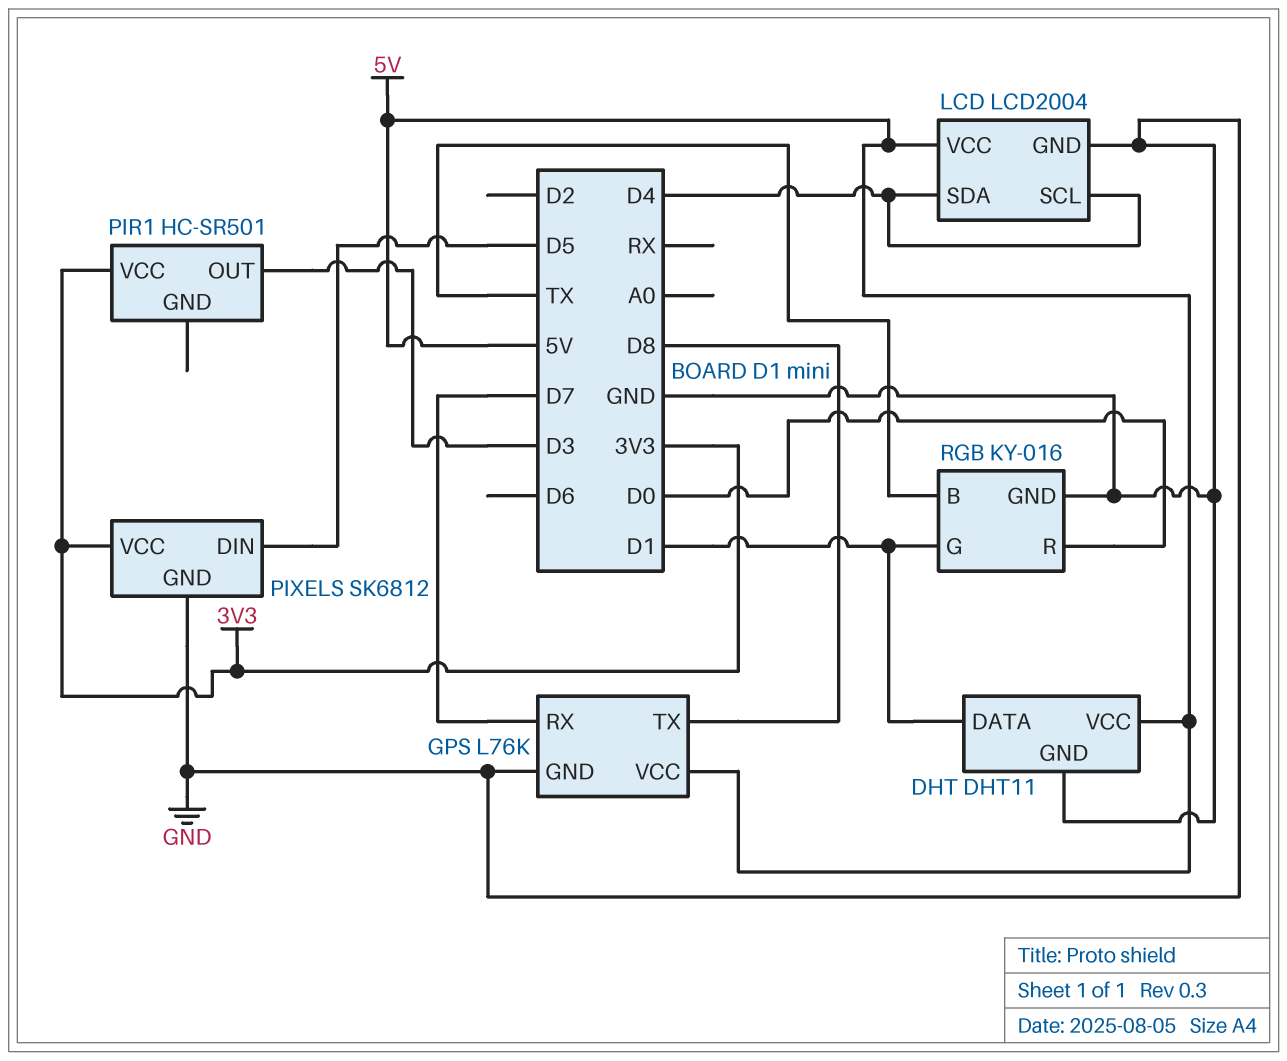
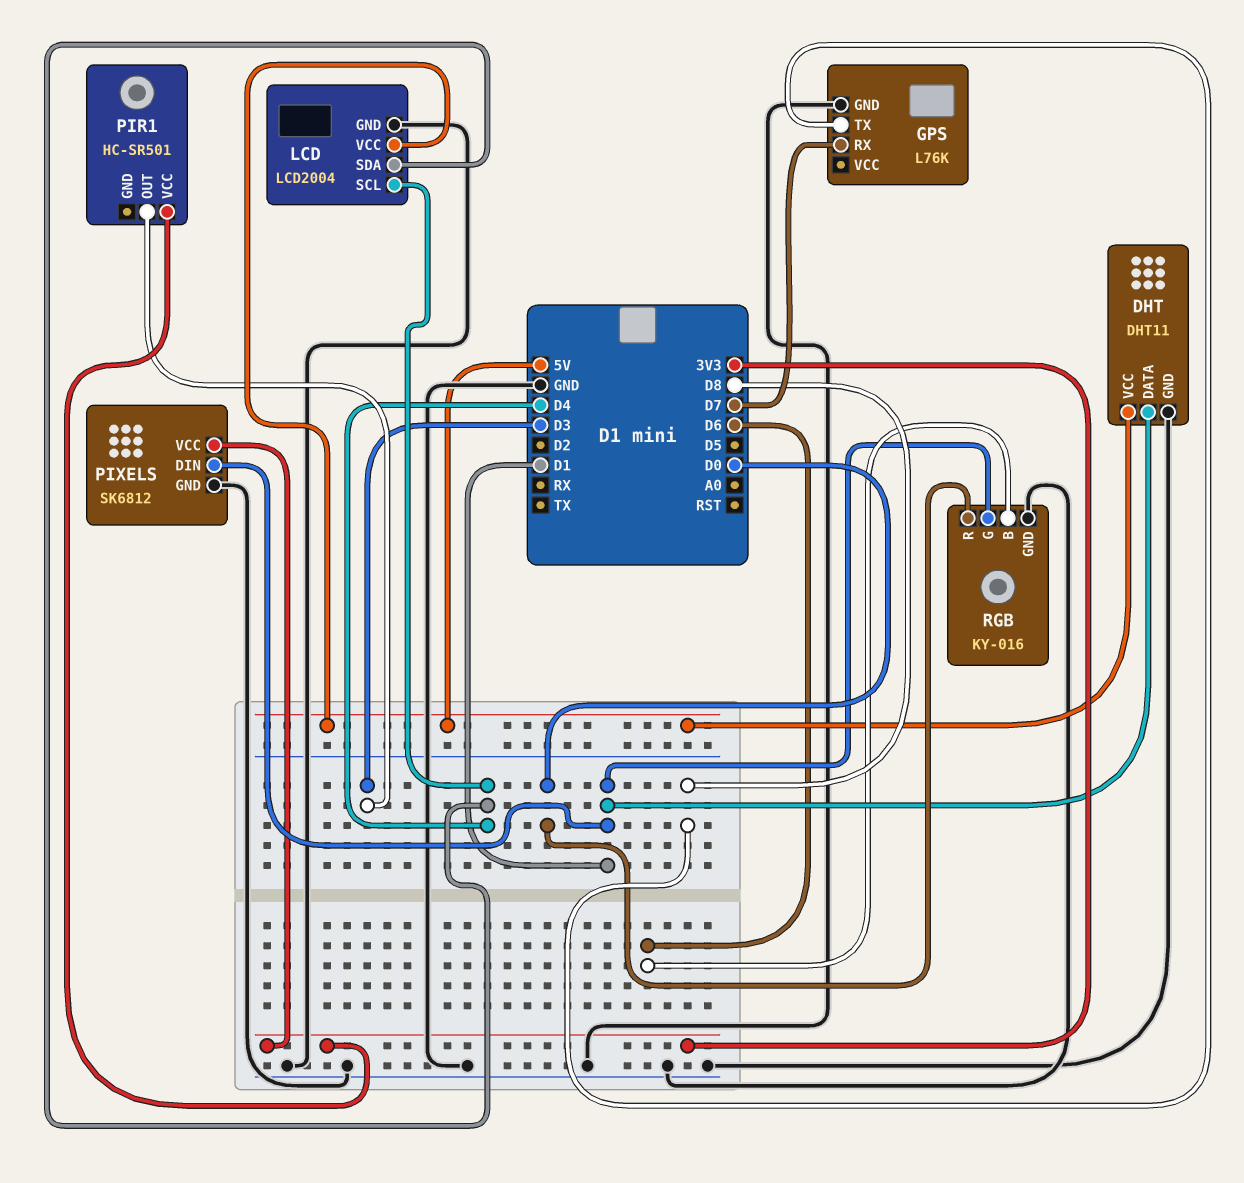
GPS pin VCC: 5V -> none
PIXELS pin DIN: D5 -> D1
RGB pin B: TX -> D6

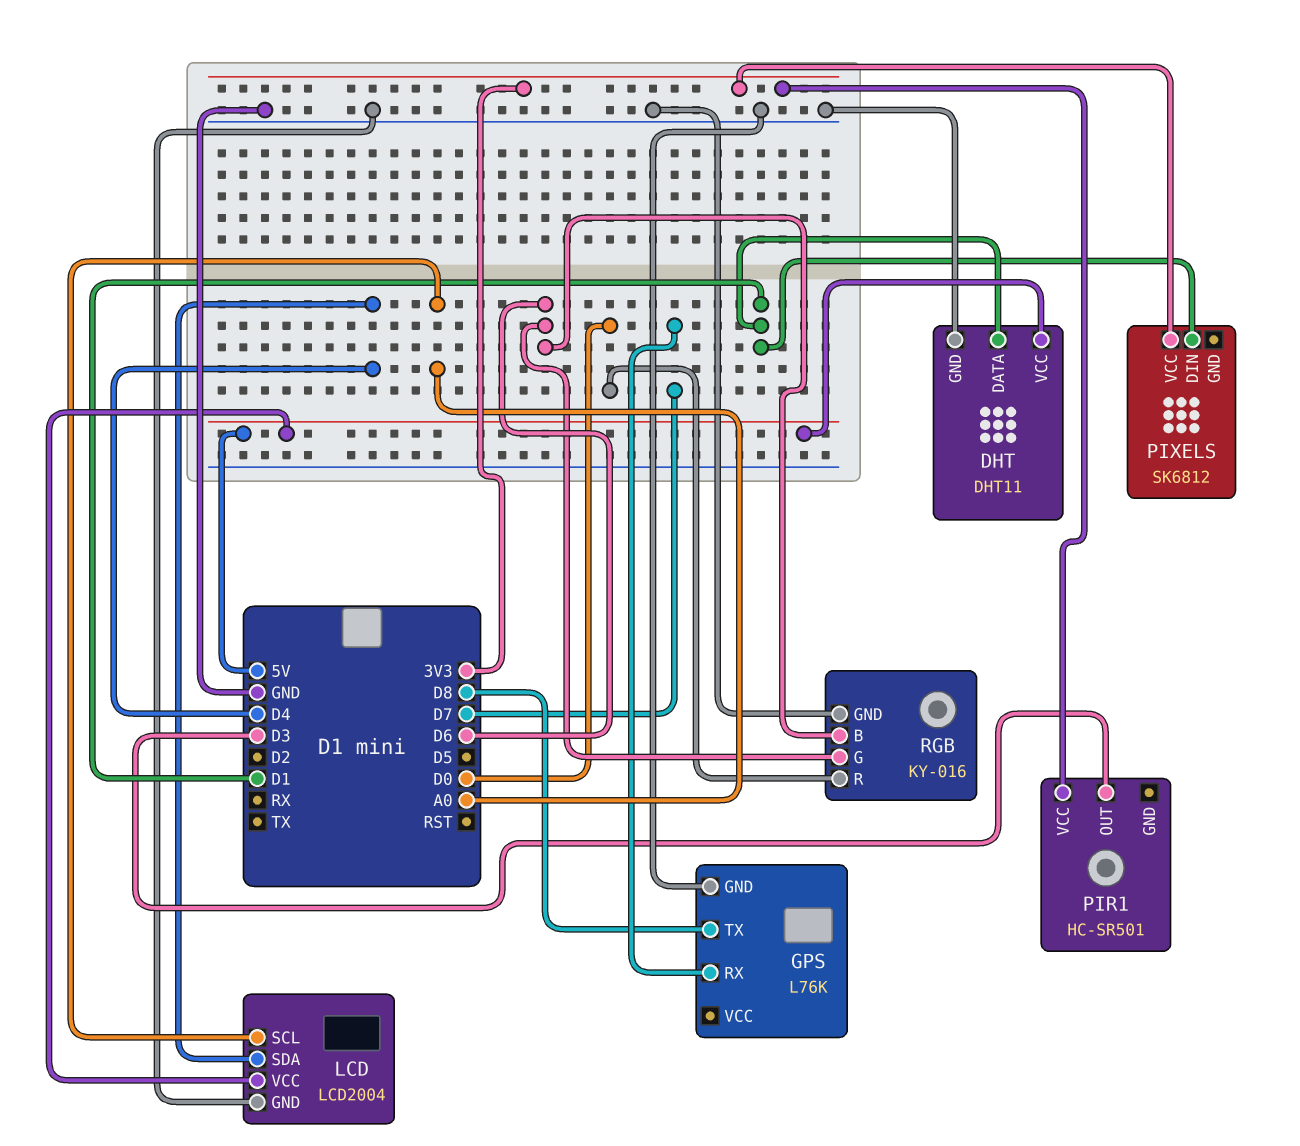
LCD pin SCL: D4 -> A0
PIXELS pin GND: GND -> none
RGB pin G: D1 -> D6

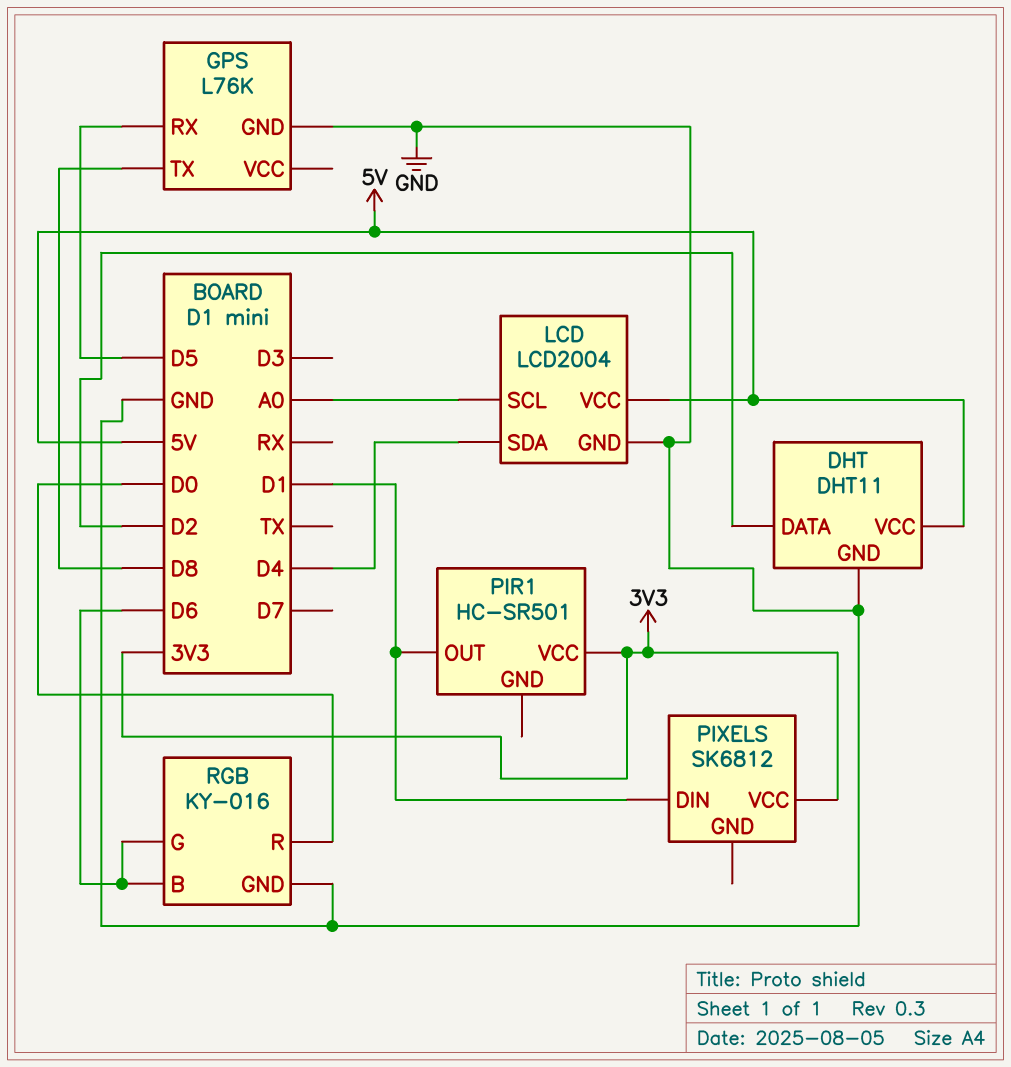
DHT pin DATA: D1 -> D2
GPS pin RX: D7 -> D5
PIR1 pin OUT: D3 -> D1

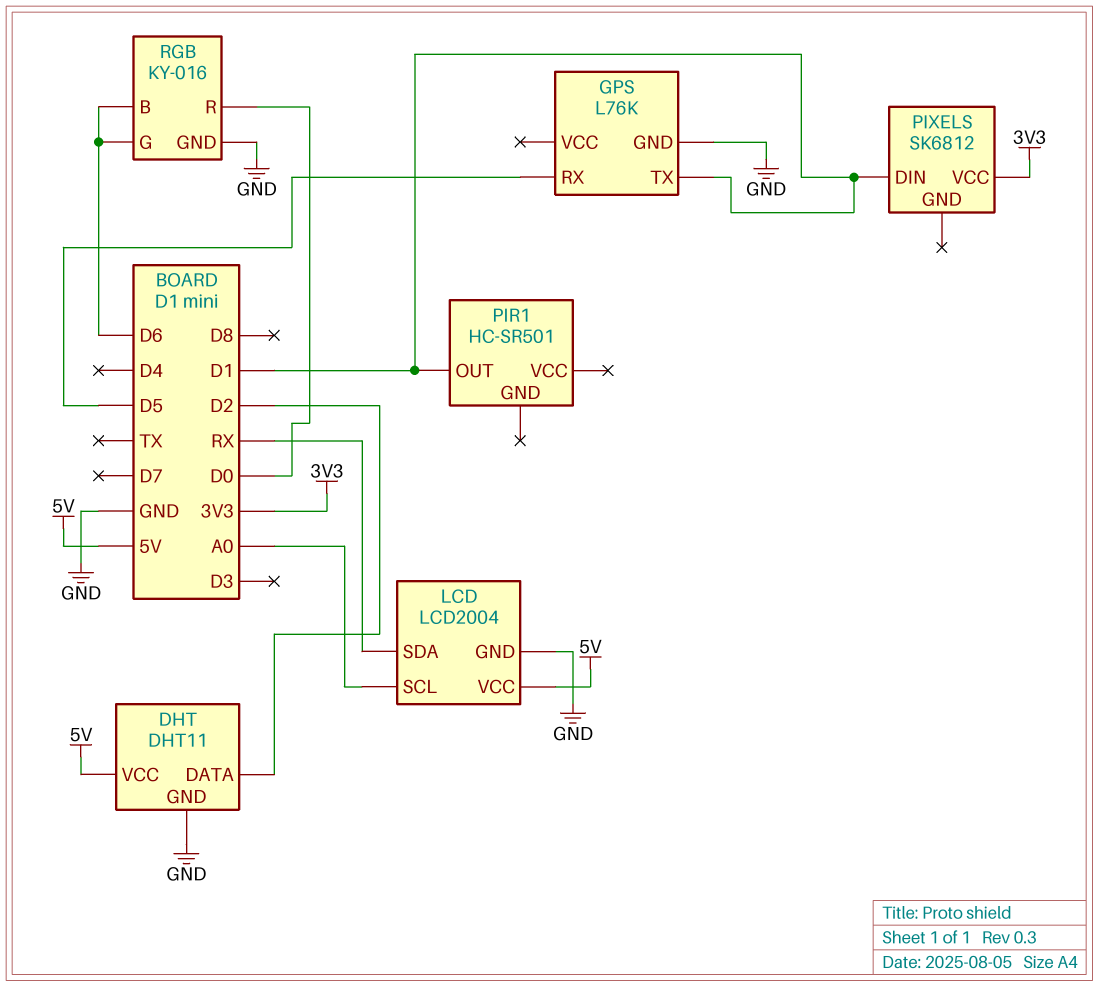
GPS pin TX: D8 -> D1
LCD pin SDA: D4 -> RX
PIR1 pin VCC: 3V3 -> none

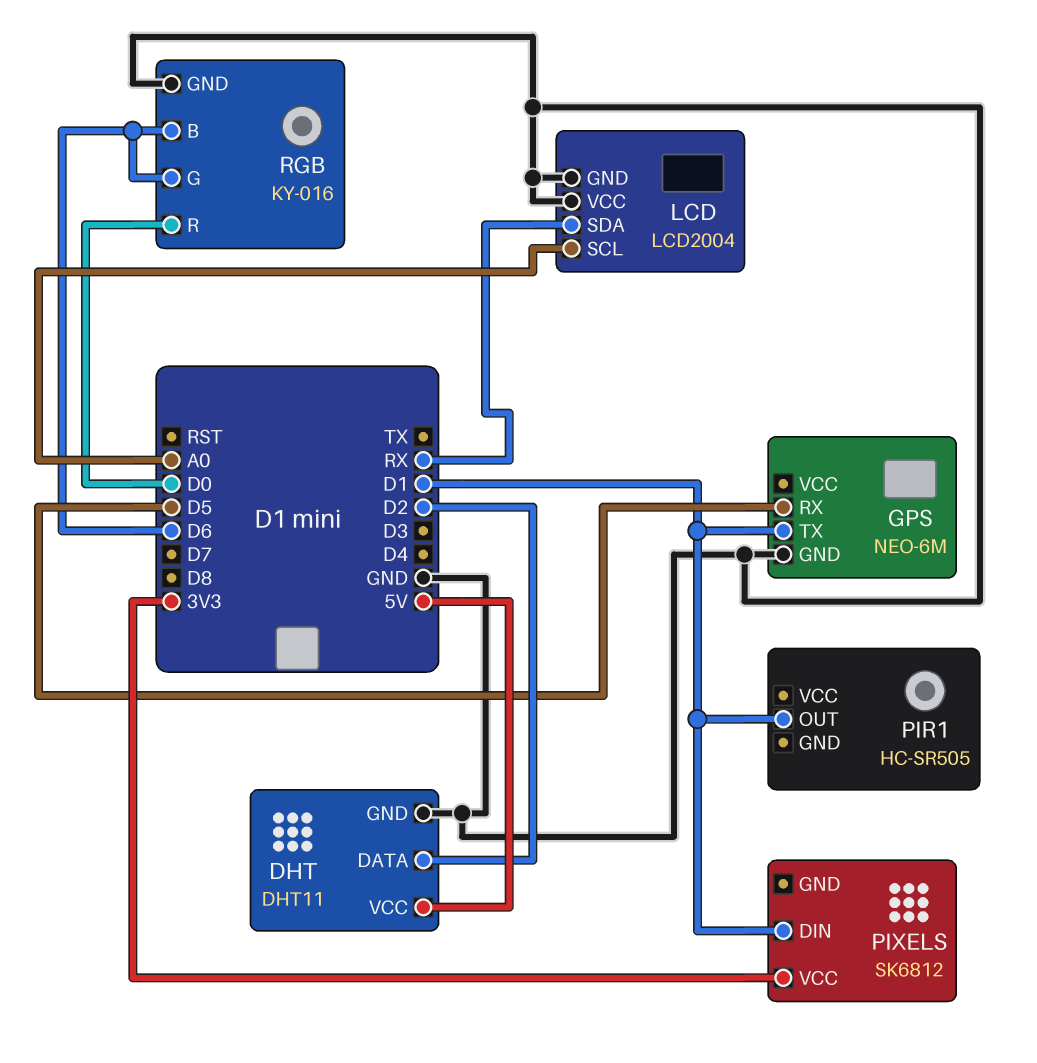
GPS: L76K -> NEO-6M
LCD pin VCC: 5V -> GND
PIR1: HC-SR501 -> HC-SR505

